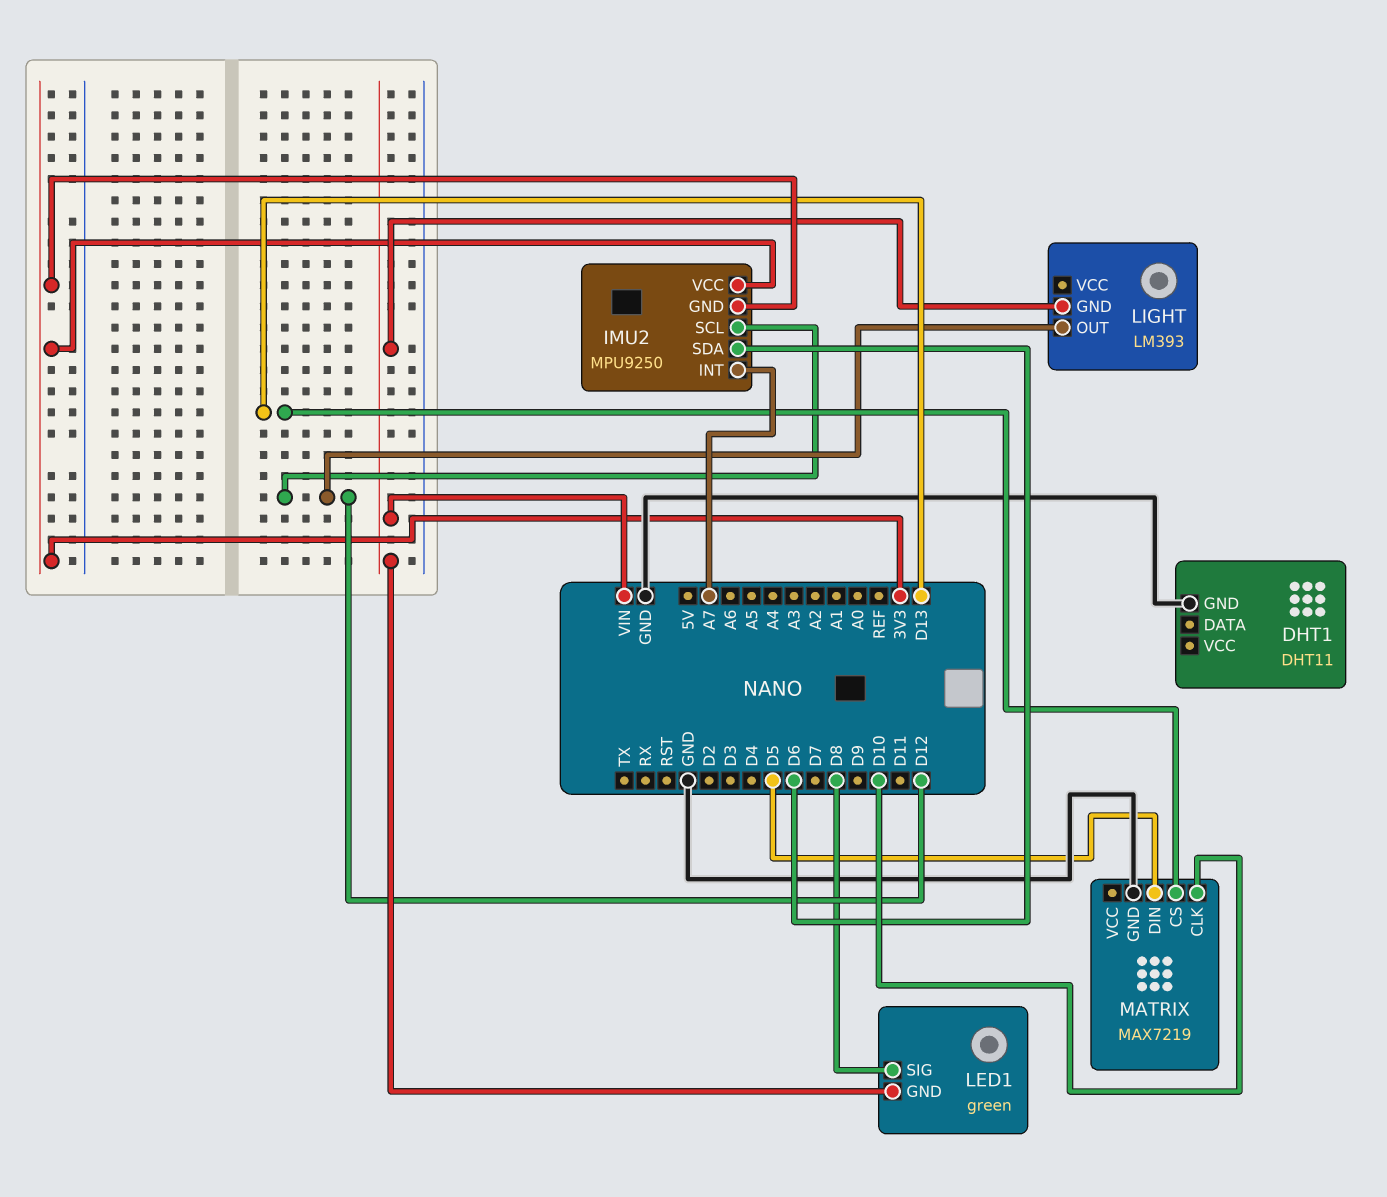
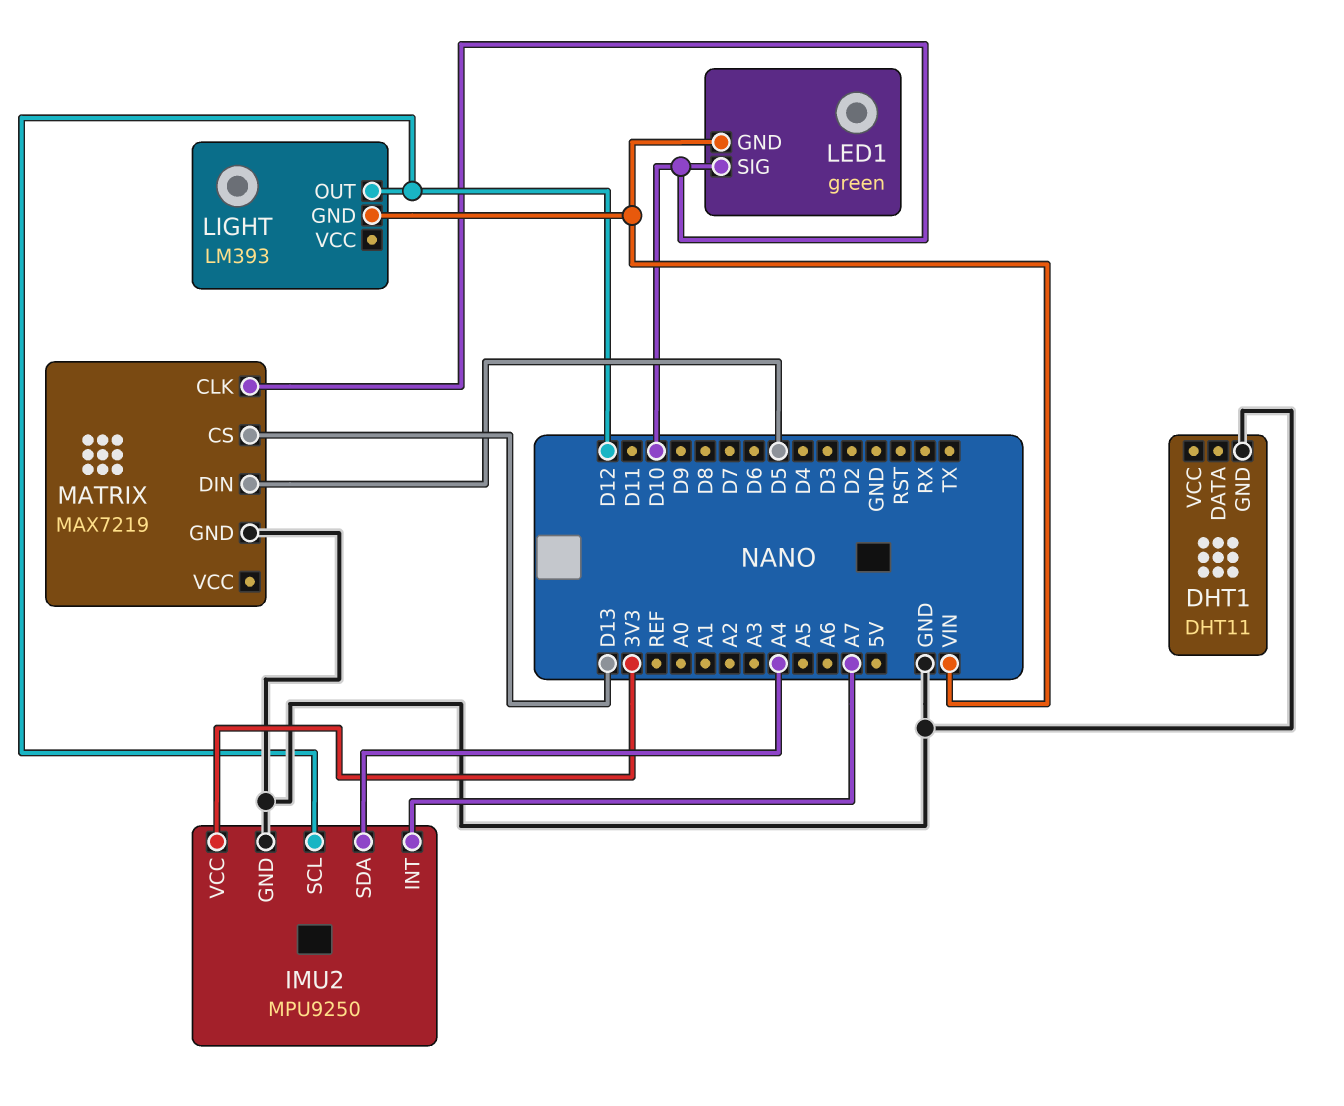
IMU2 pin GND: 3V3 -> GND
IMU2 pin SDA: D6 -> A4
LED1 pin SIG: D8 -> D10

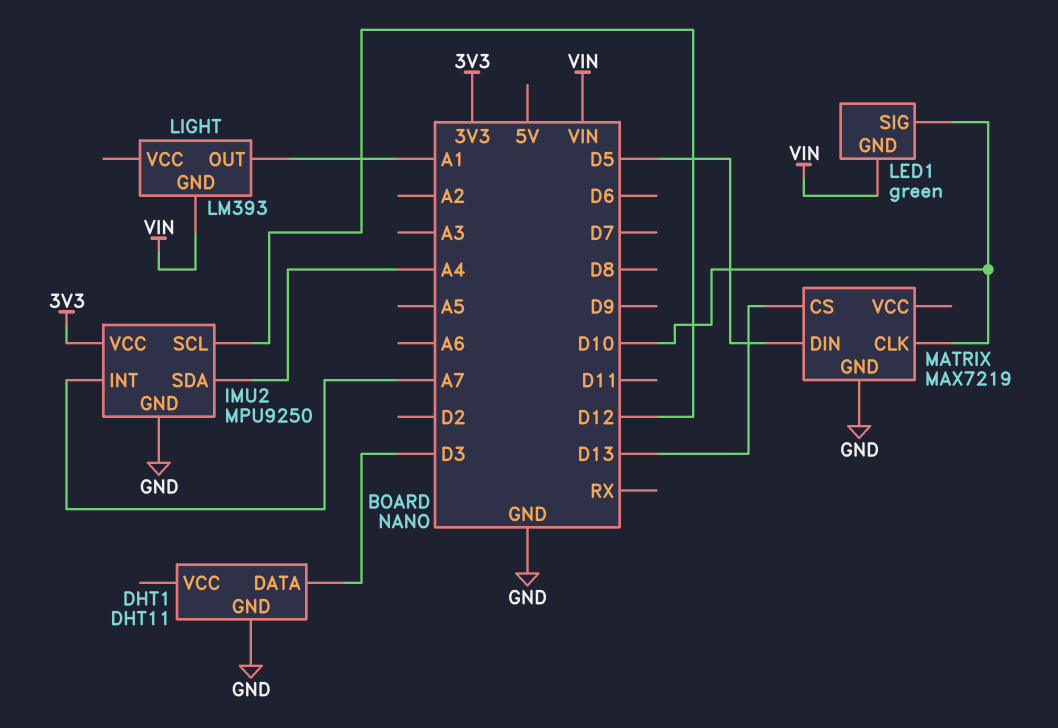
DHT1 pin DATA: none -> D3
LIGHT pin OUT: D12 -> A1

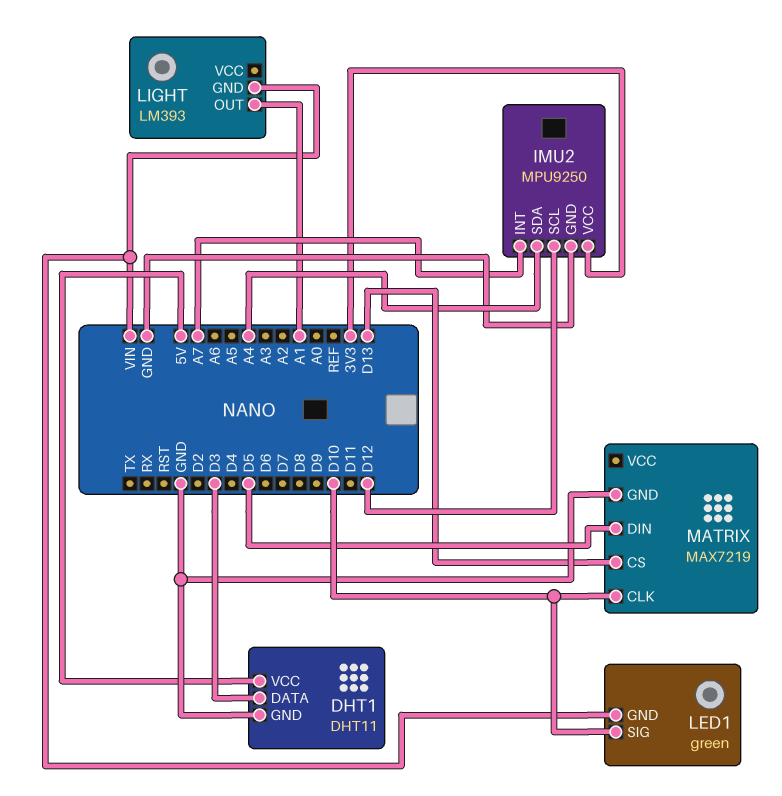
DHT1 pin VCC: none -> 5V

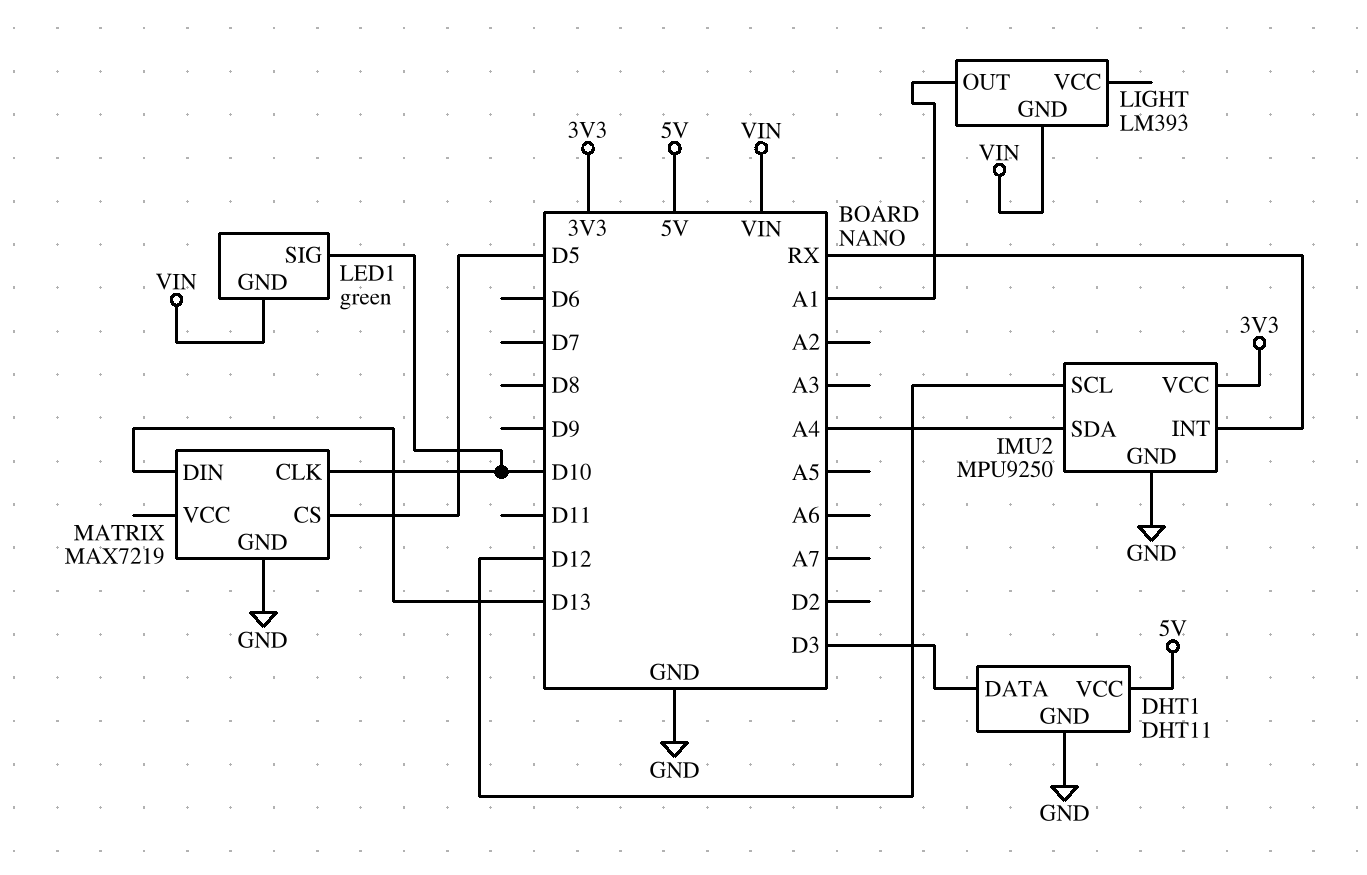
IMU2 pin INT: A7 -> RX
MATRIX pin CS: D13 -> D5
MATRIX pin DIN: D5 -> D13

